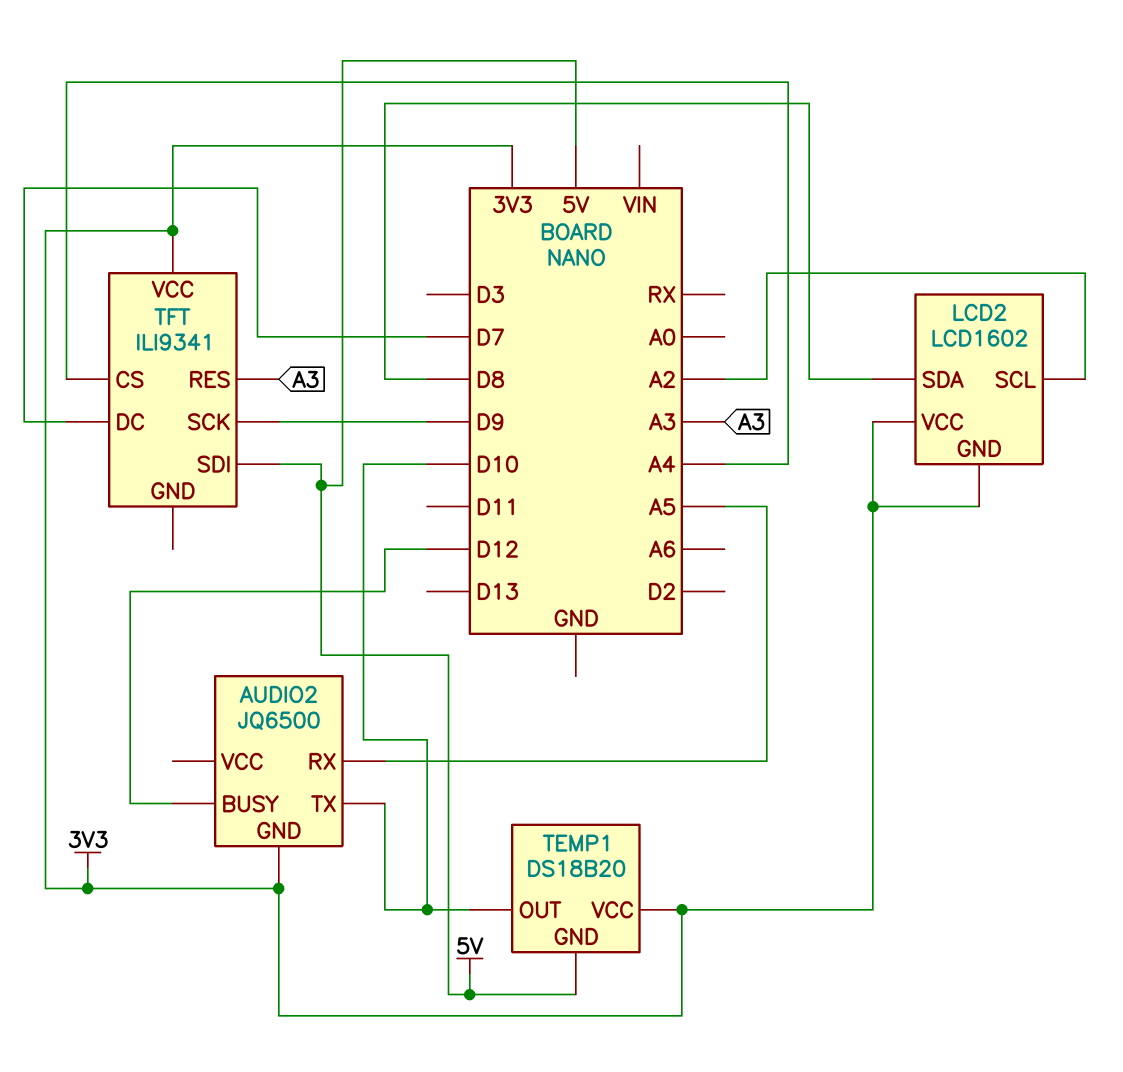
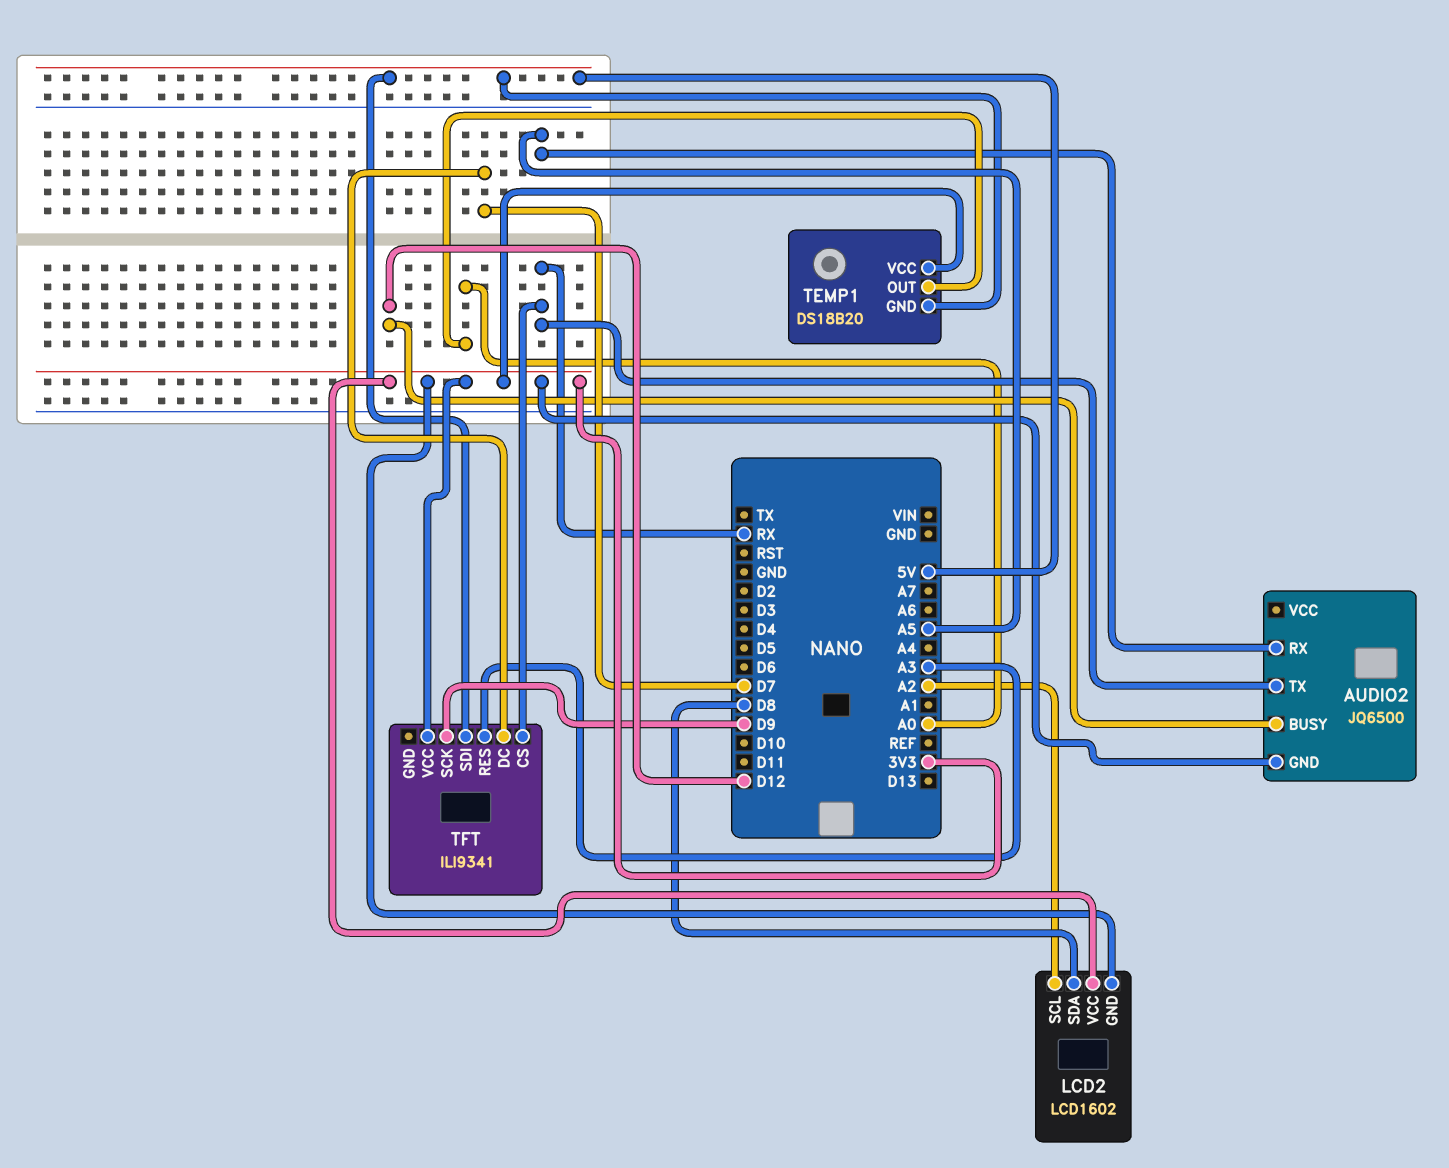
AUDIO2 pin TX: D10 -> RX
TEMP1 pin OUT: D10 -> A0
TFT pin CS: A4 -> RX

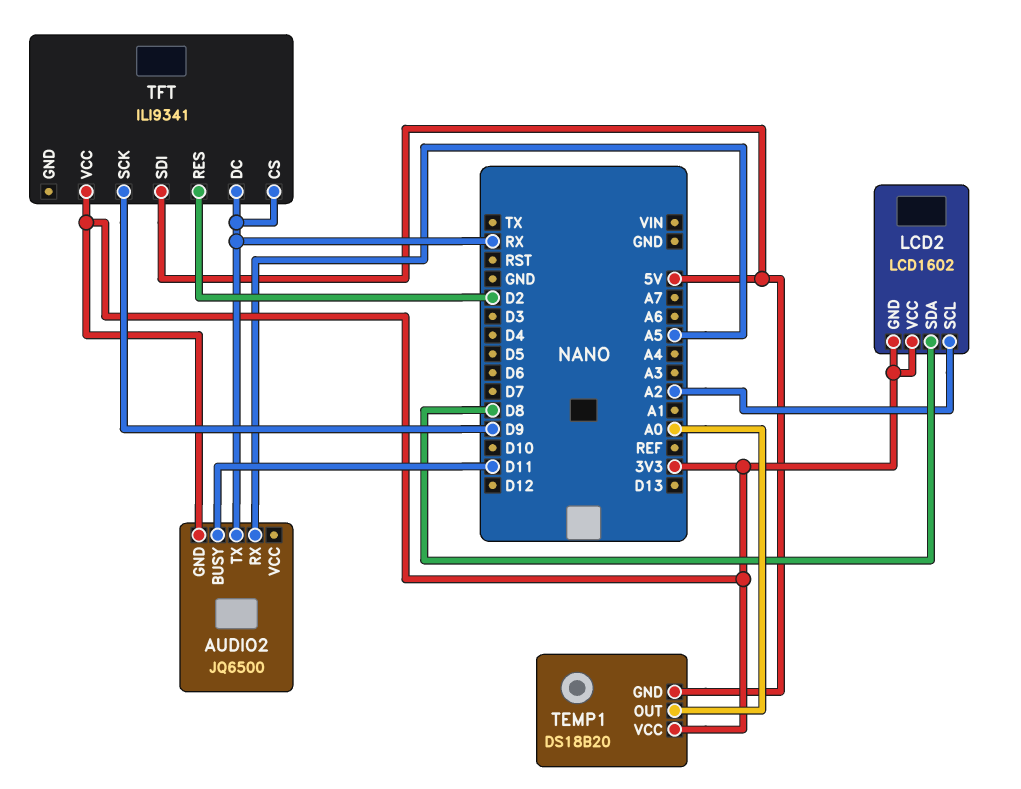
AUDIO2 pin BUSY: D12 -> D11
TFT pin DC: D7 -> RX
TFT pin RES: A3 -> D2

